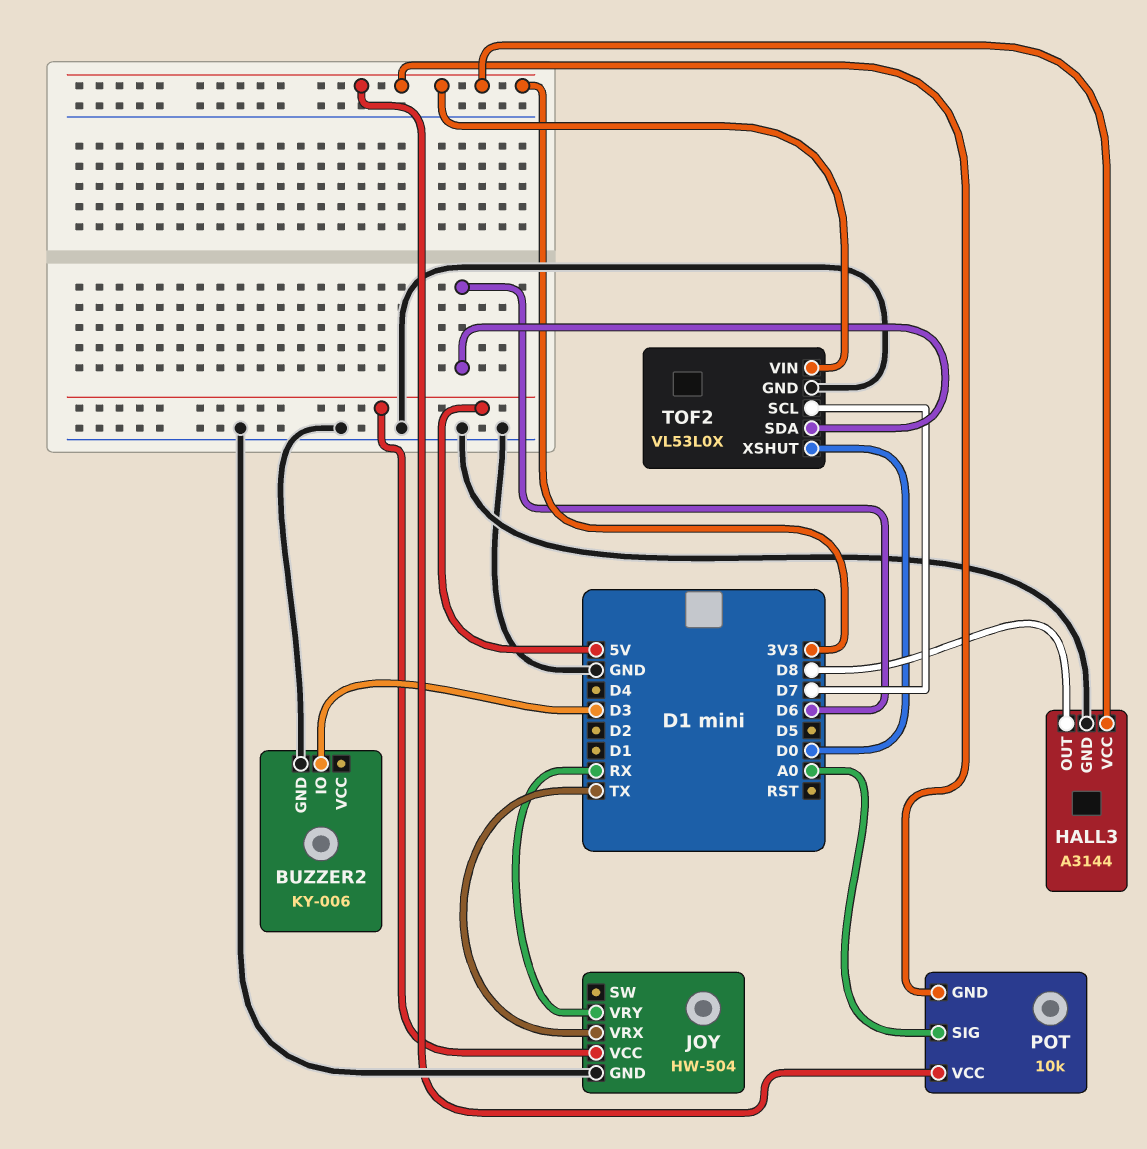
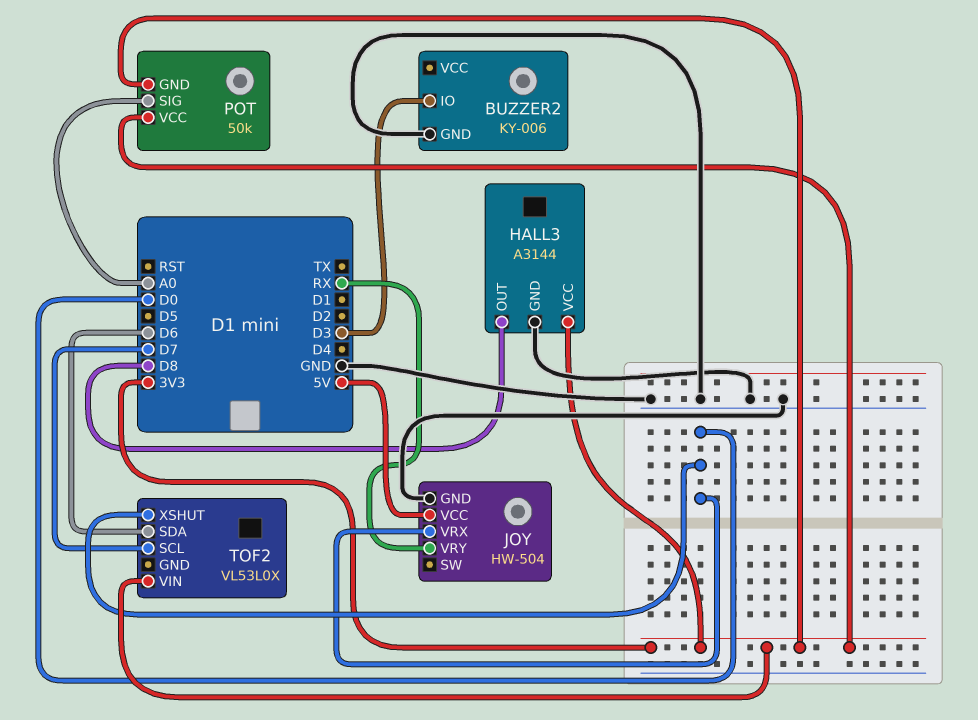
JOY pin VRX: TX -> D0
POT: 10k -> 50k
TOF2 pin GND: GND -> none

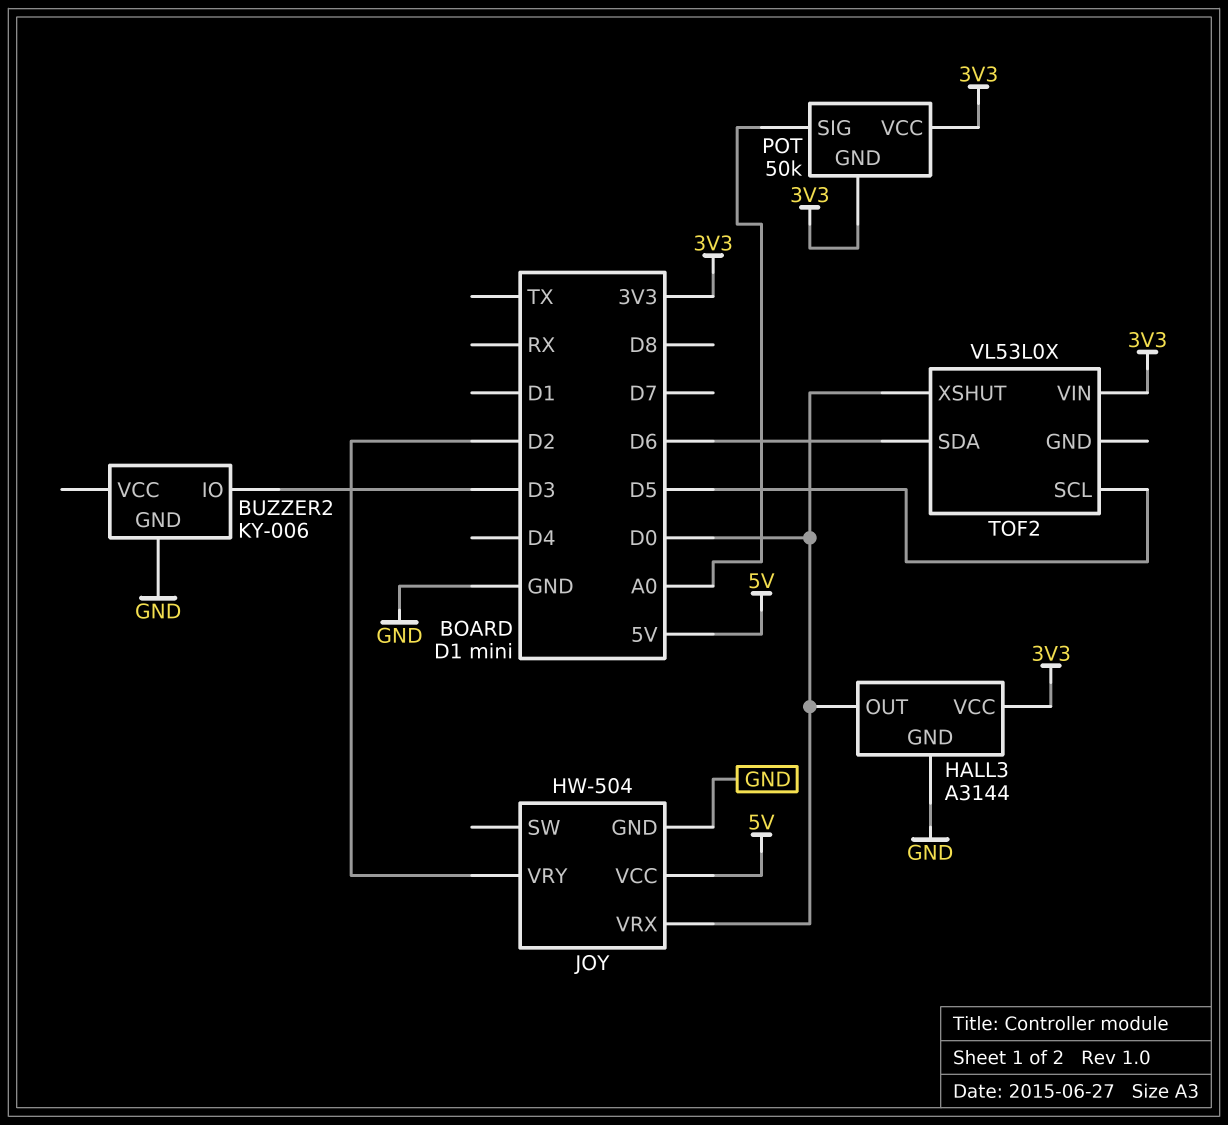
HALL3 pin OUT: D8 -> D0
JOY pin VRY: RX -> D2
TOF2 pin SCL: D7 -> D5

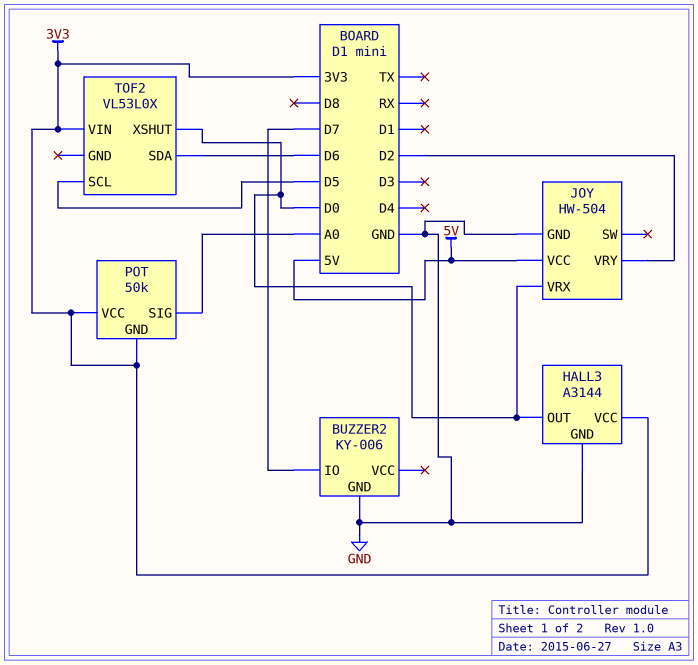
BUZZER2 pin IO: D3 -> D7

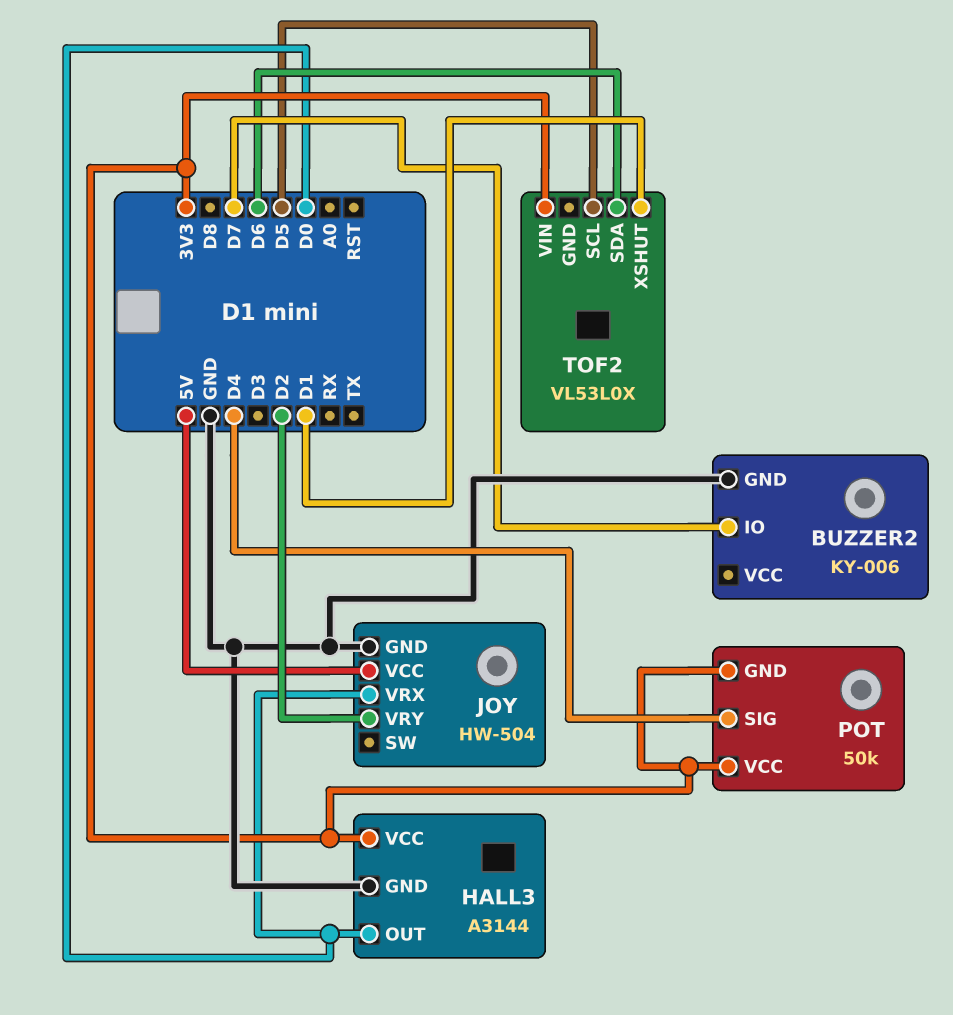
POT pin SIG: A0 -> D4
TOF2 pin XSHUT: D0 -> D1

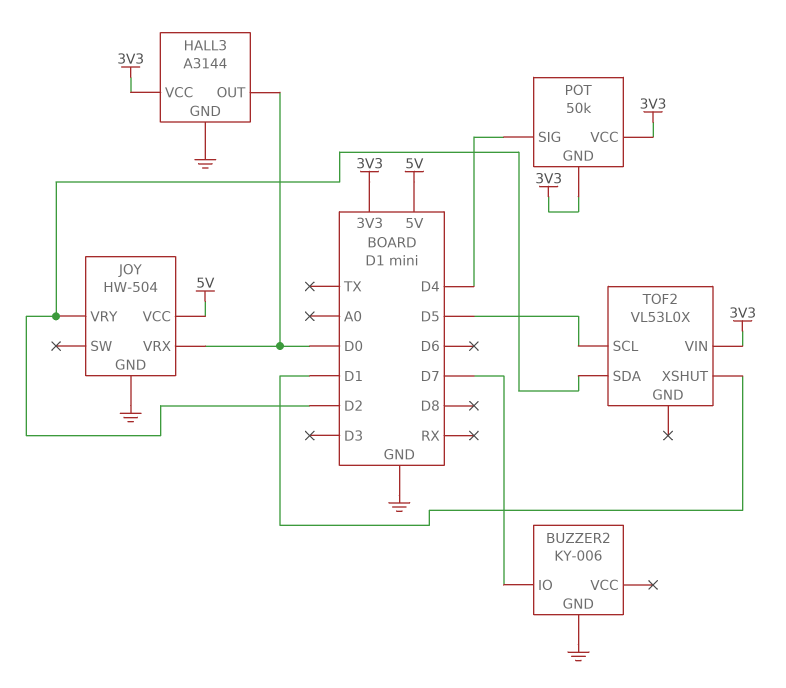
TOF2 pin SDA: D6 -> D2

